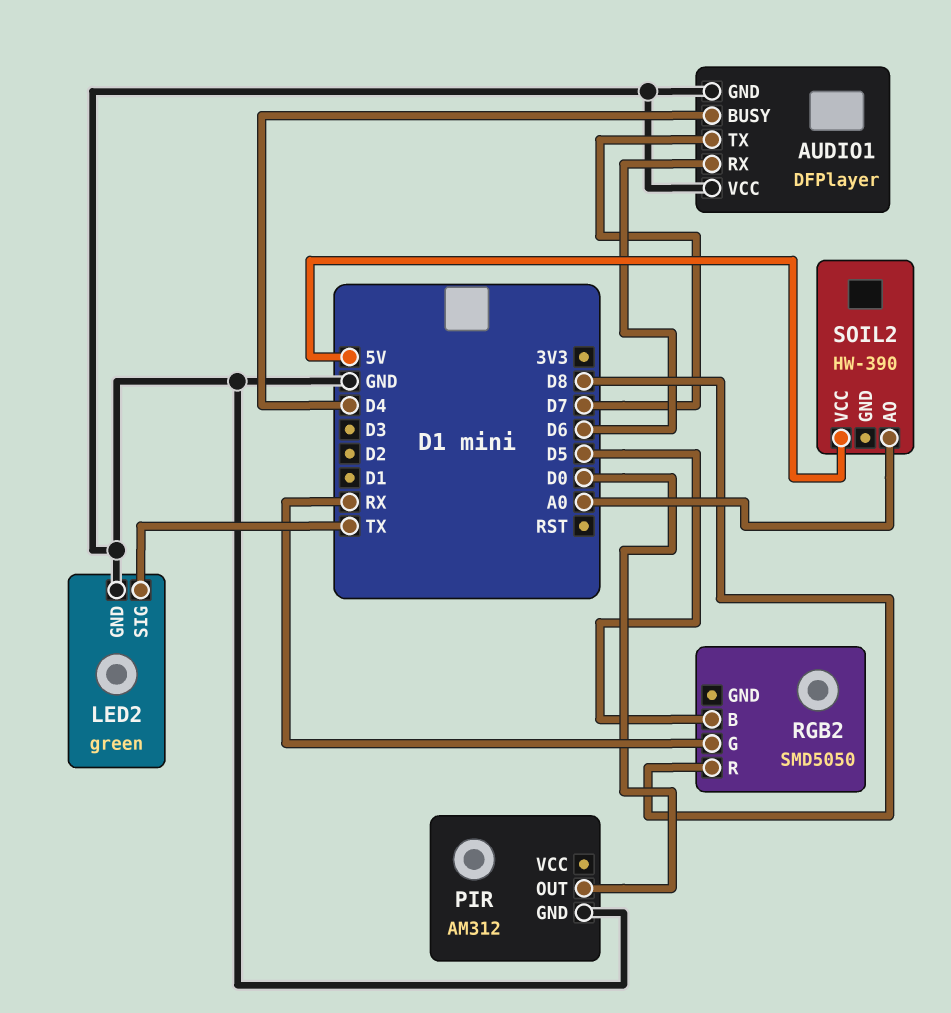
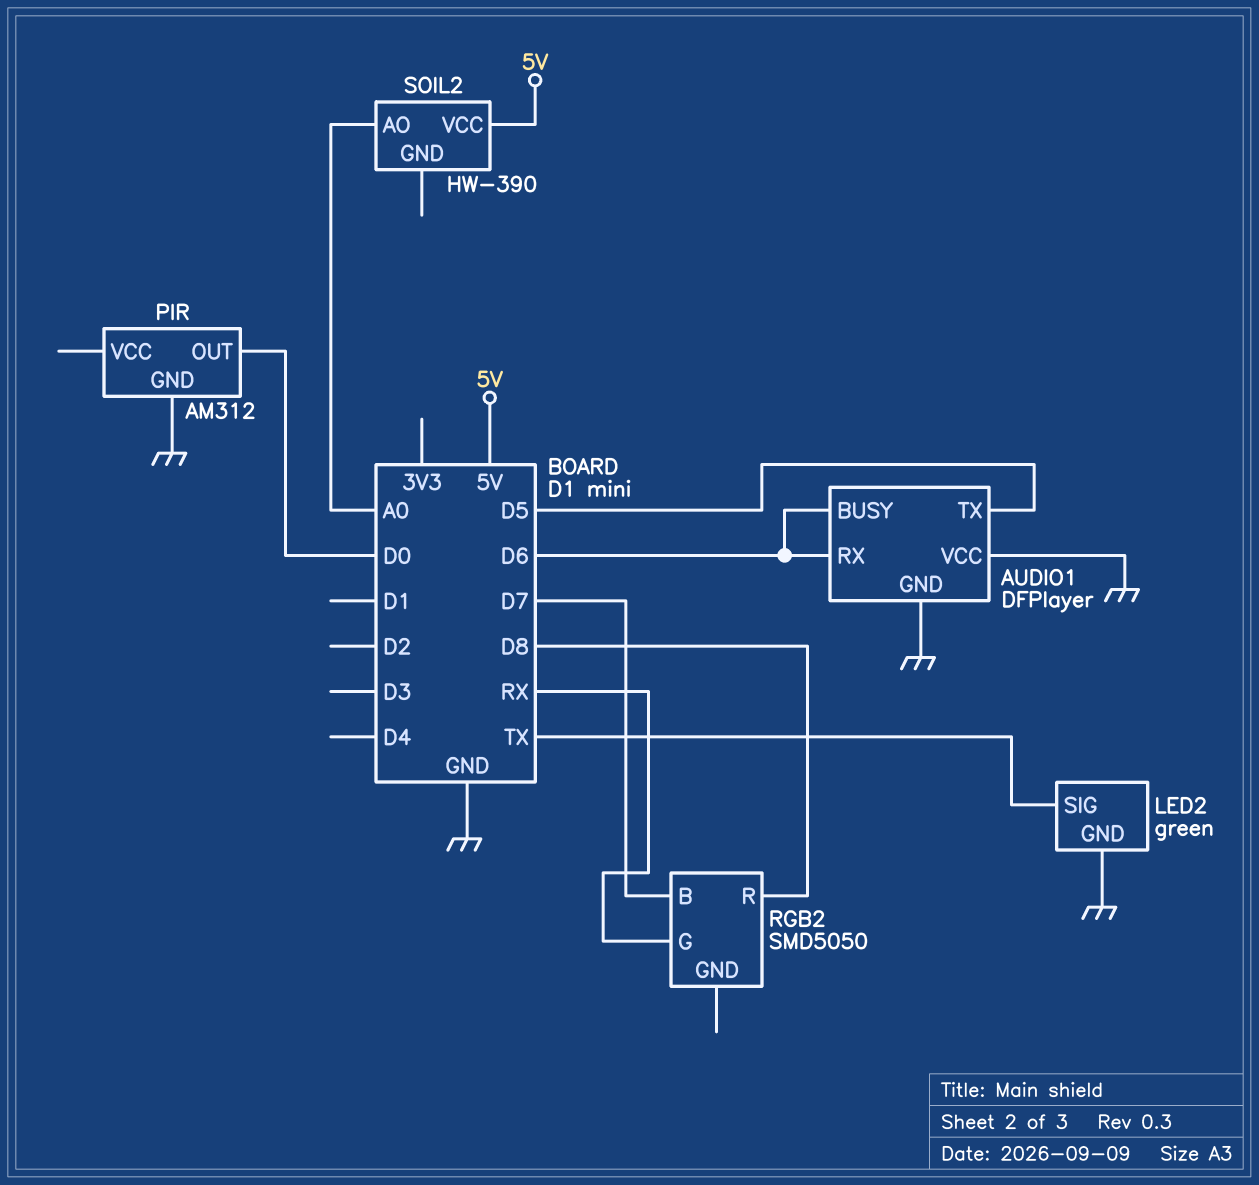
AUDIO1 pin BUSY: D4 -> D6
AUDIO1 pin TX: D7 -> D5
RGB2 pin B: D5 -> D7

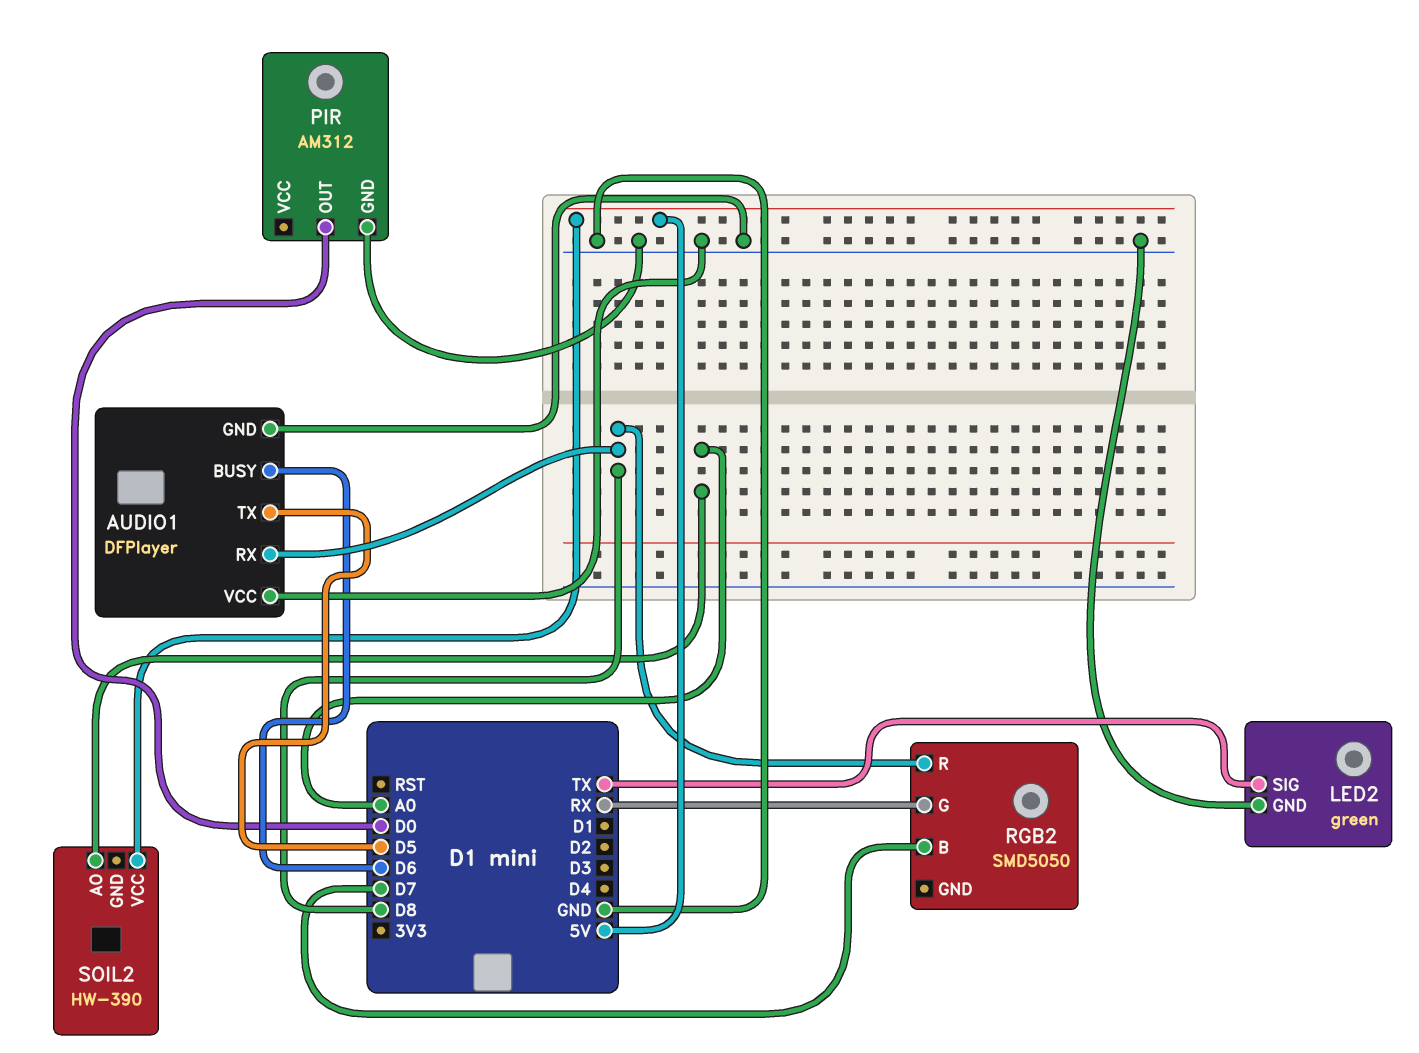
AUDIO1 pin RX: D6 -> D8

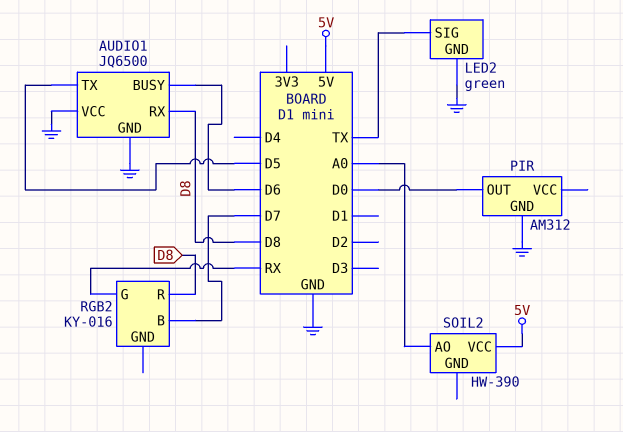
AUDIO1: DFPlayer -> JQ6500
RGB2: SMD5050 -> KY-016

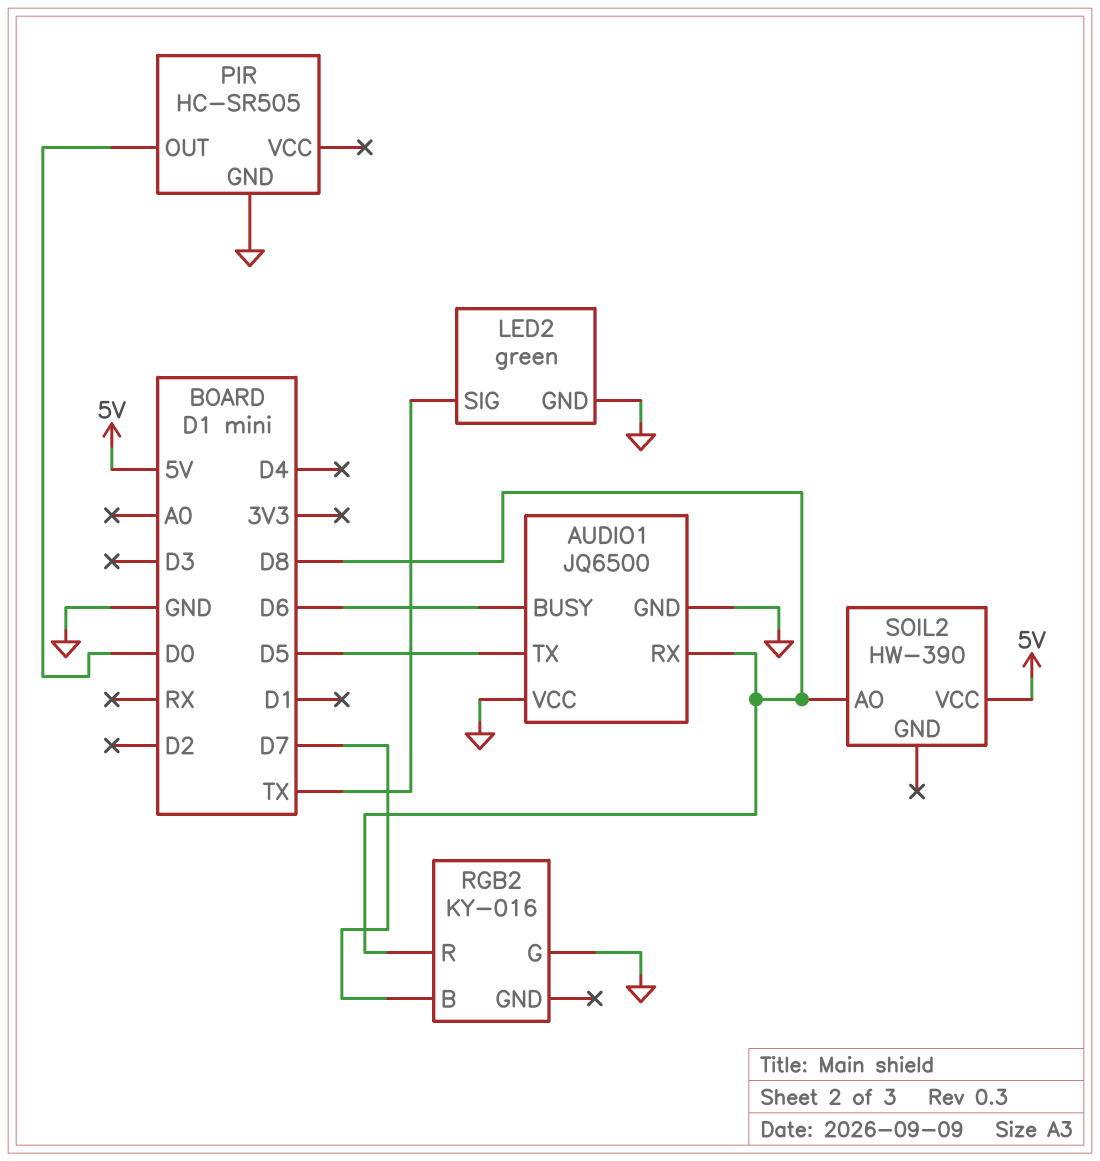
PIR: AM312 -> HC-SR505
RGB2 pin G: RX -> GND
SOIL2 pin AO: A0 -> D8

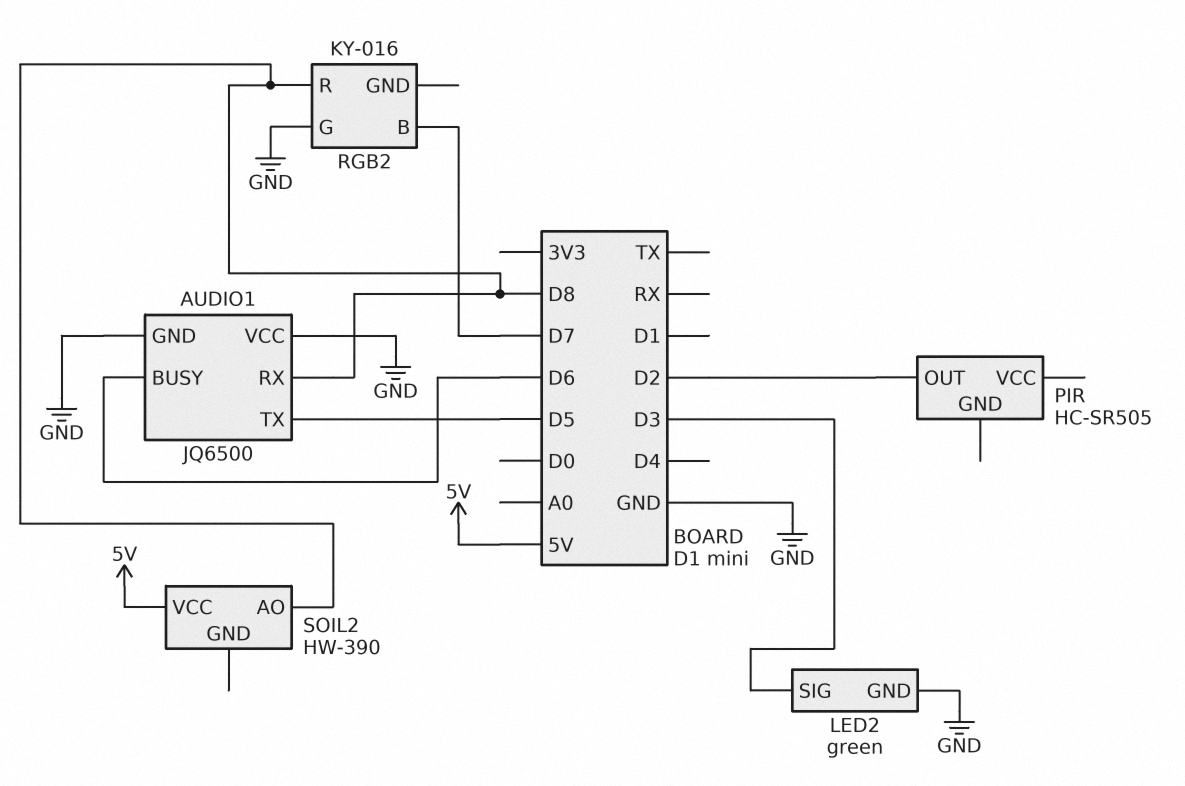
LED2 pin SIG: TX -> D3
PIR pin GND: GND -> none
PIR pin OUT: D0 -> D2

